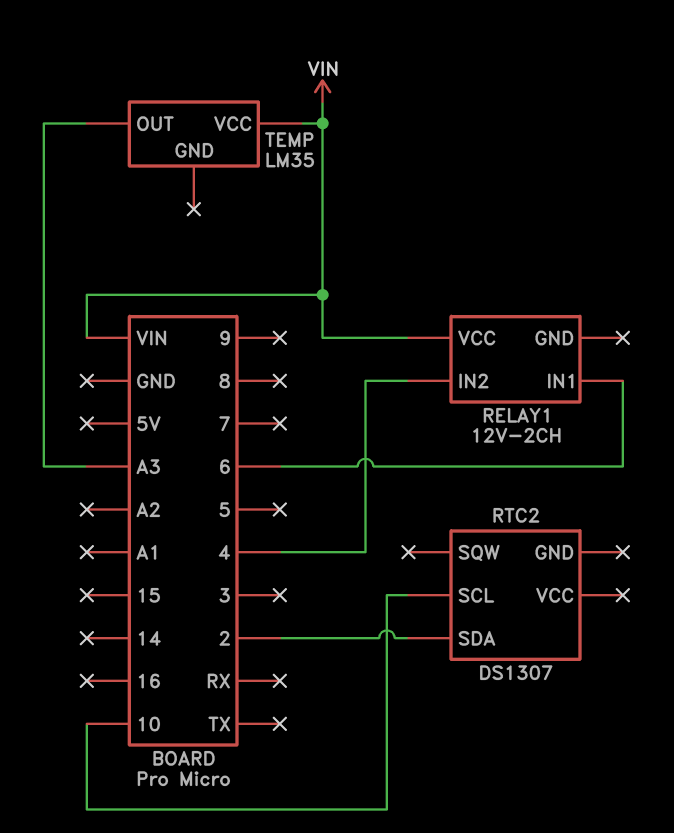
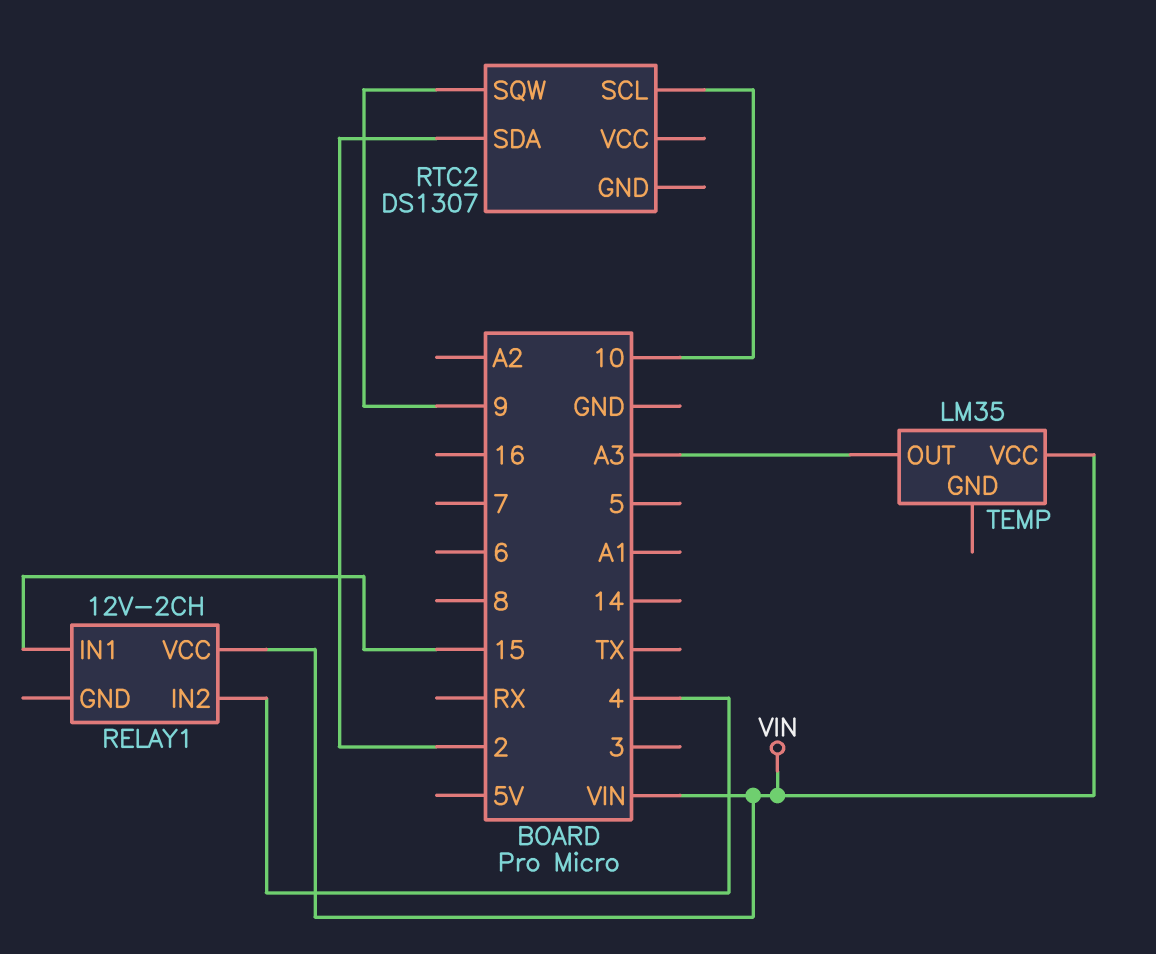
RELAY1 pin IN1: 6 -> 15
RTC2 pin SQW: none -> 9

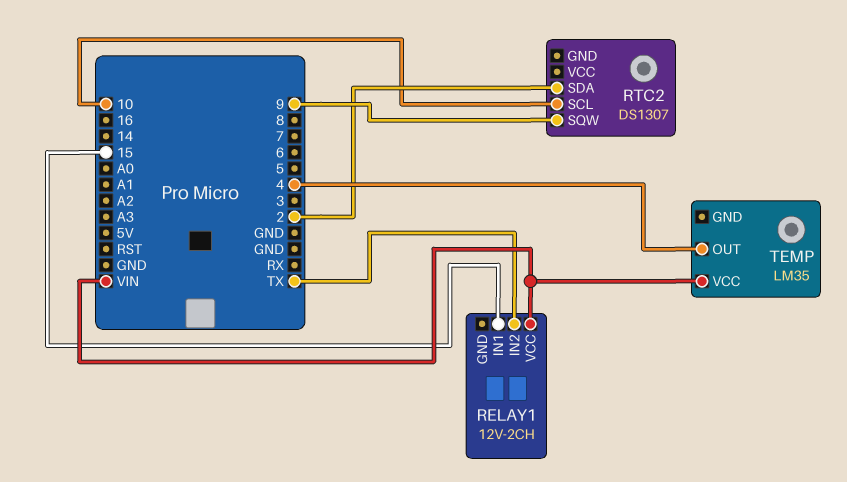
RELAY1 pin IN2: 4 -> TX
TEMP pin OUT: A3 -> 4

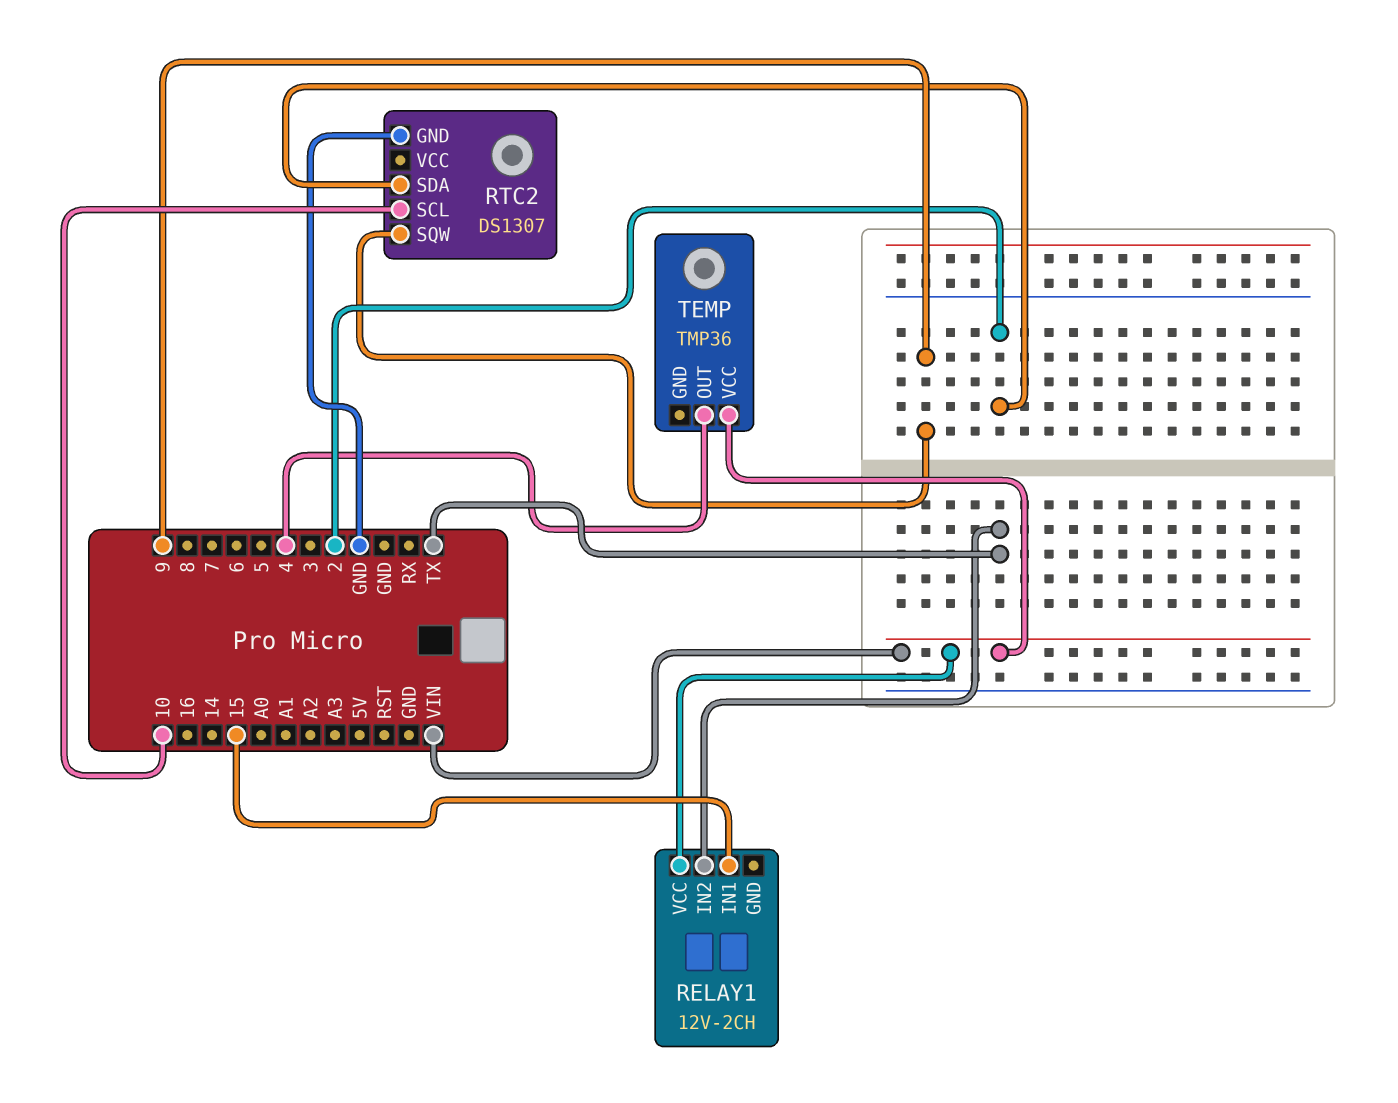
RTC2 pin GND: none -> GND
TEMP: LM35 -> TMP36

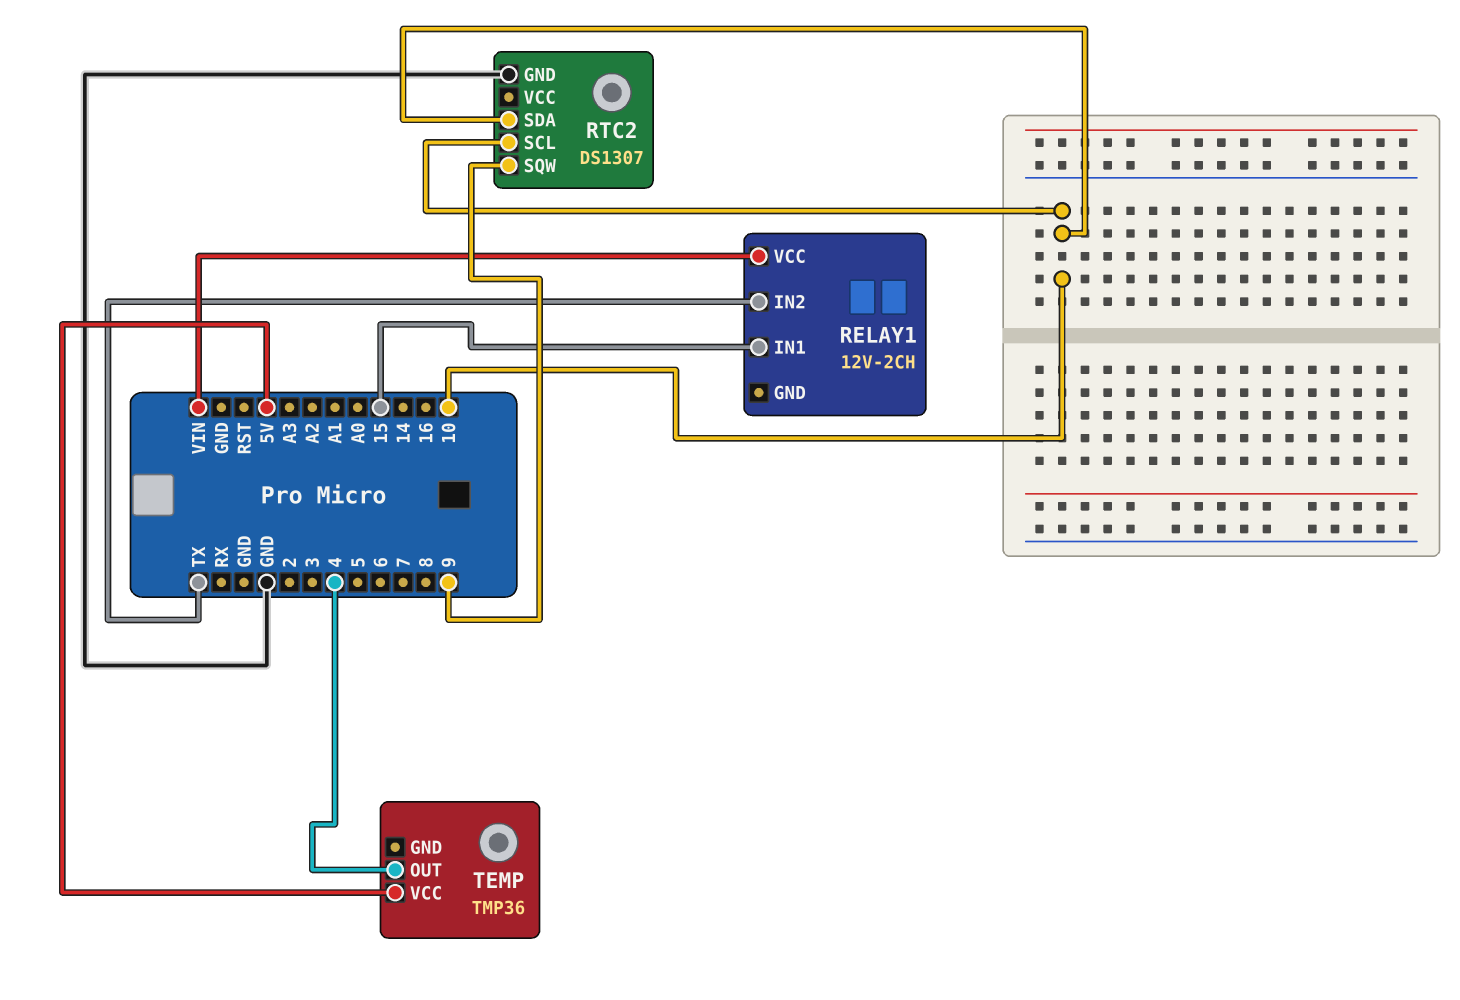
RTC2 pin SDA: 2 -> 10
TEMP pin VCC: VIN -> 5V

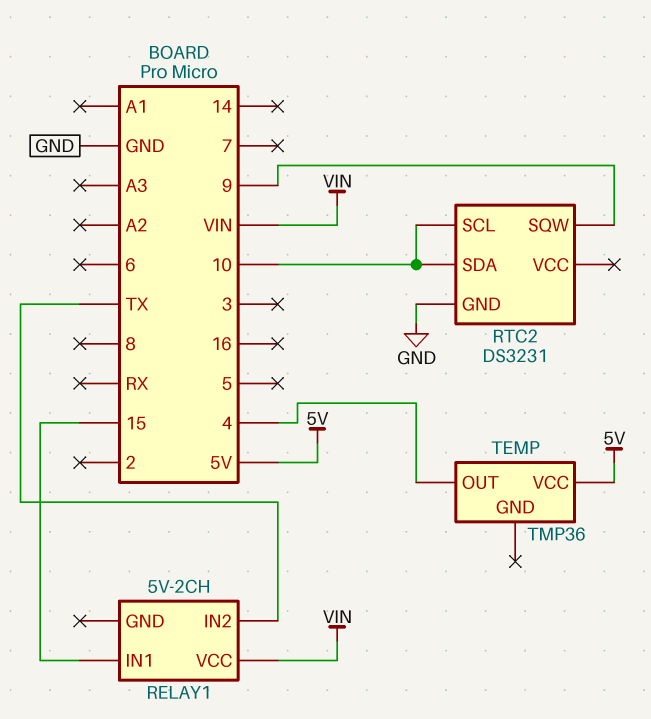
RELAY1: 12V-2CH -> 5V-2CH
RTC2: DS1307 -> DS3231

